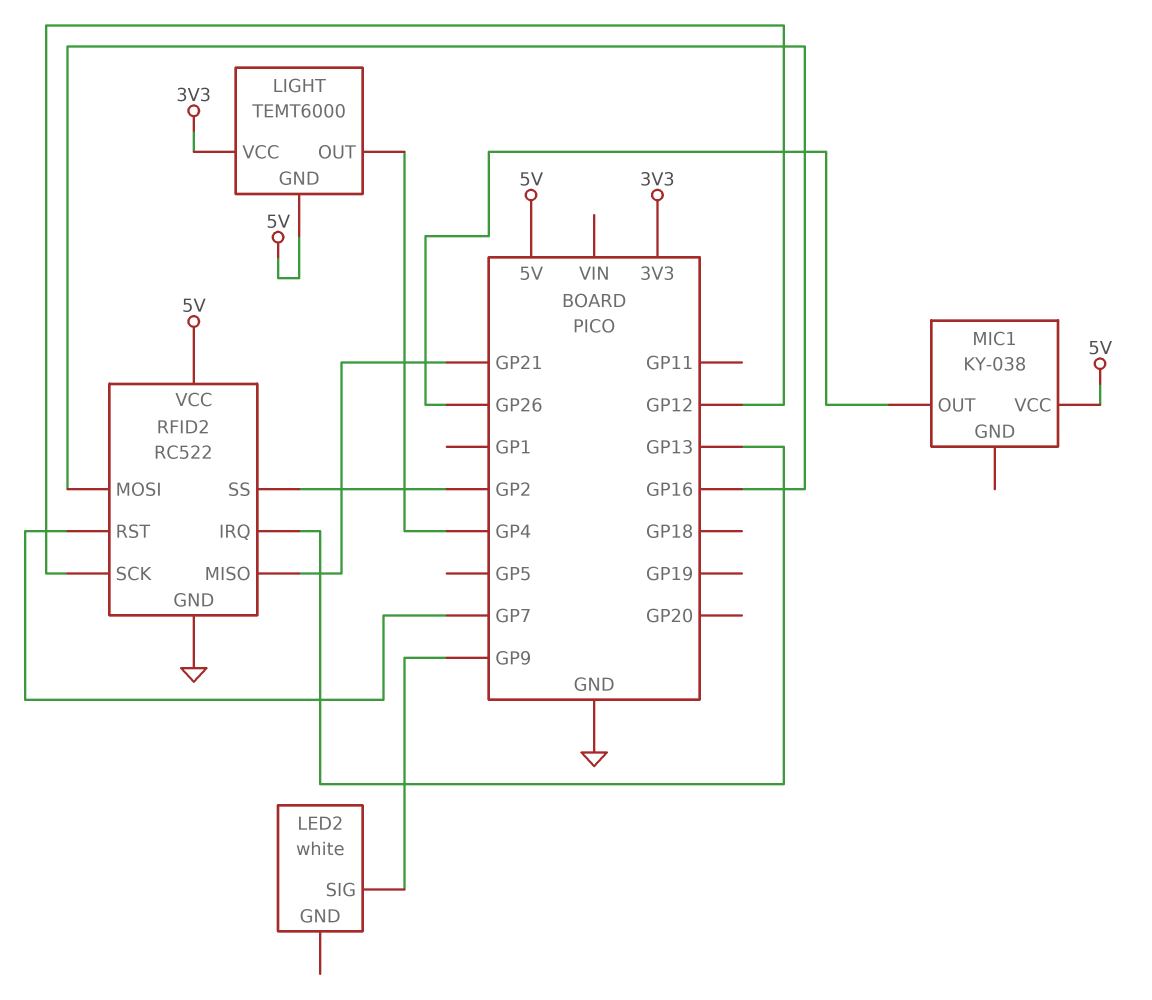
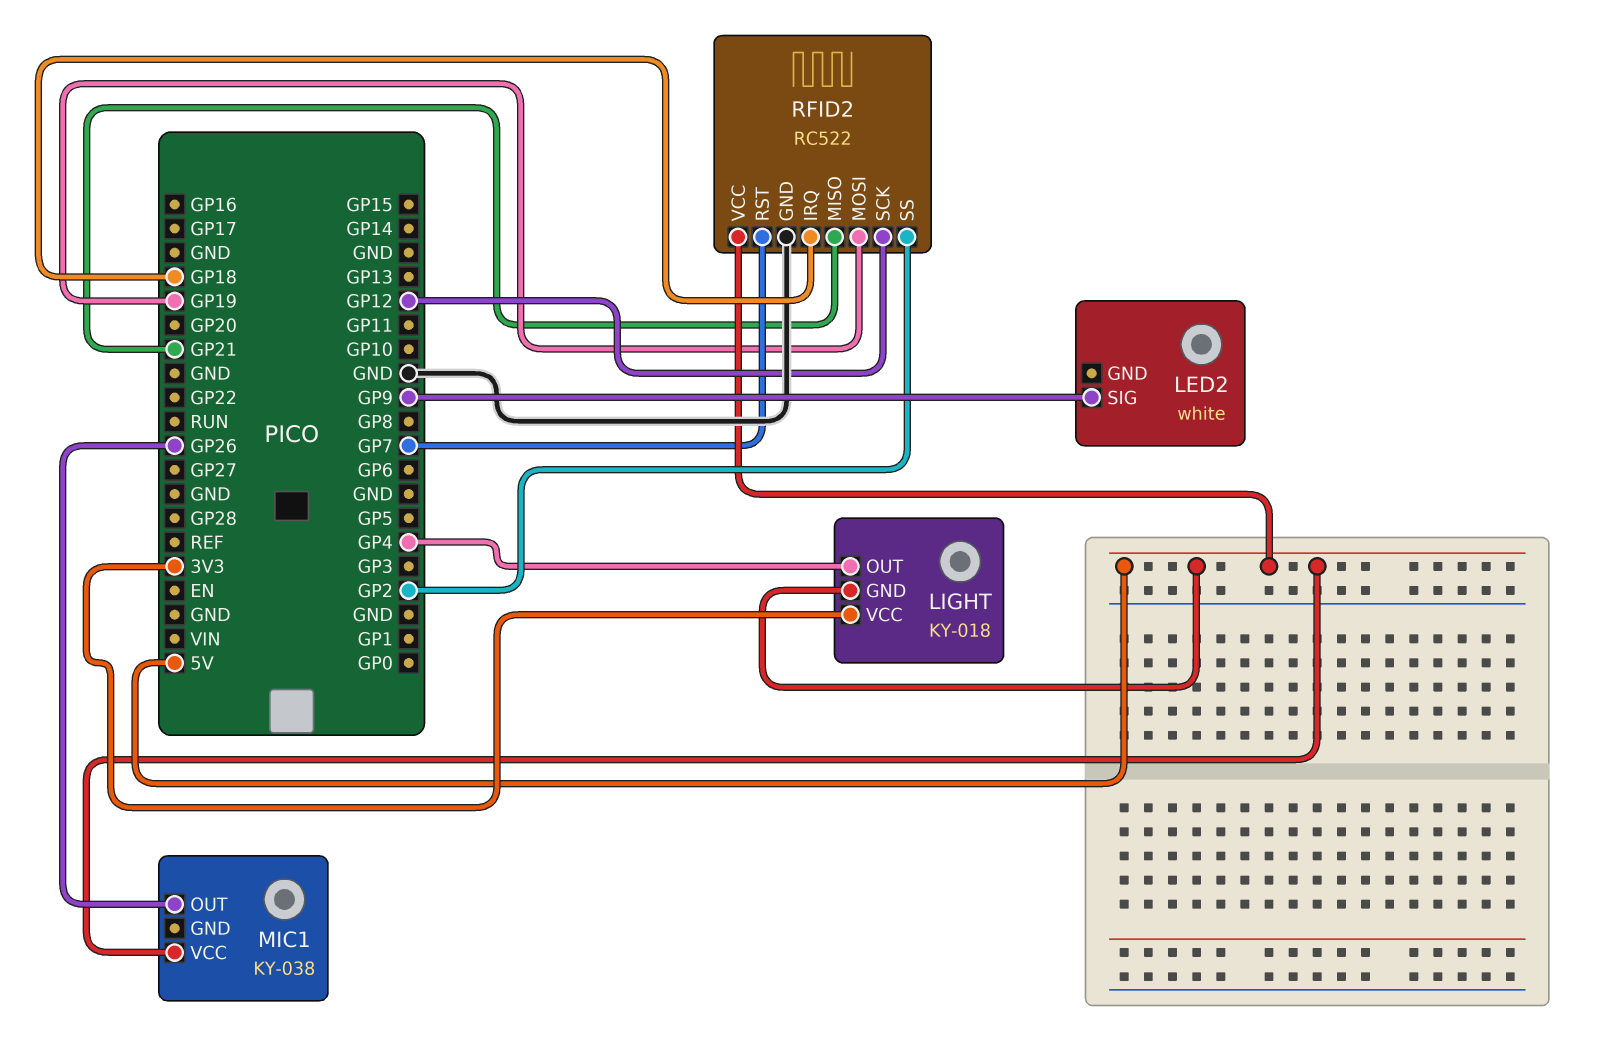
LIGHT: TEMT6000 -> KY-018
RFID2 pin IRQ: GP13 -> GP18
RFID2 pin MOSI: GP16 -> GP19

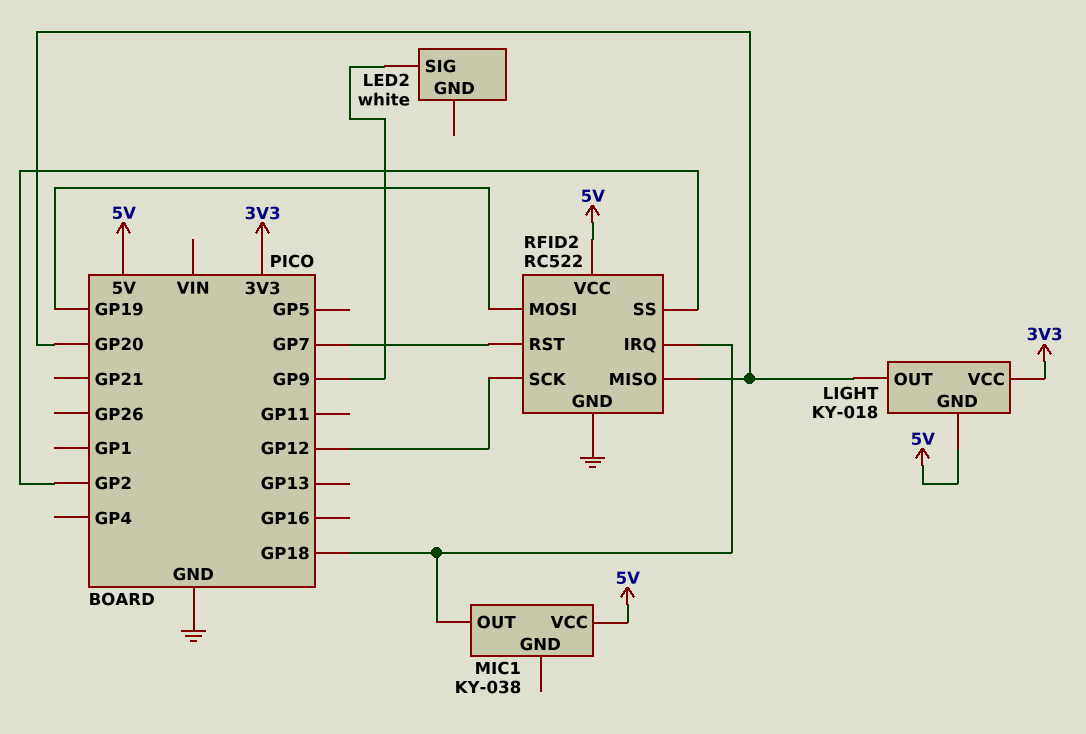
LIGHT pin OUT: GP4 -> GP20
MIC1 pin OUT: GP26 -> GP18
RFID2 pin MISO: GP21 -> GP20

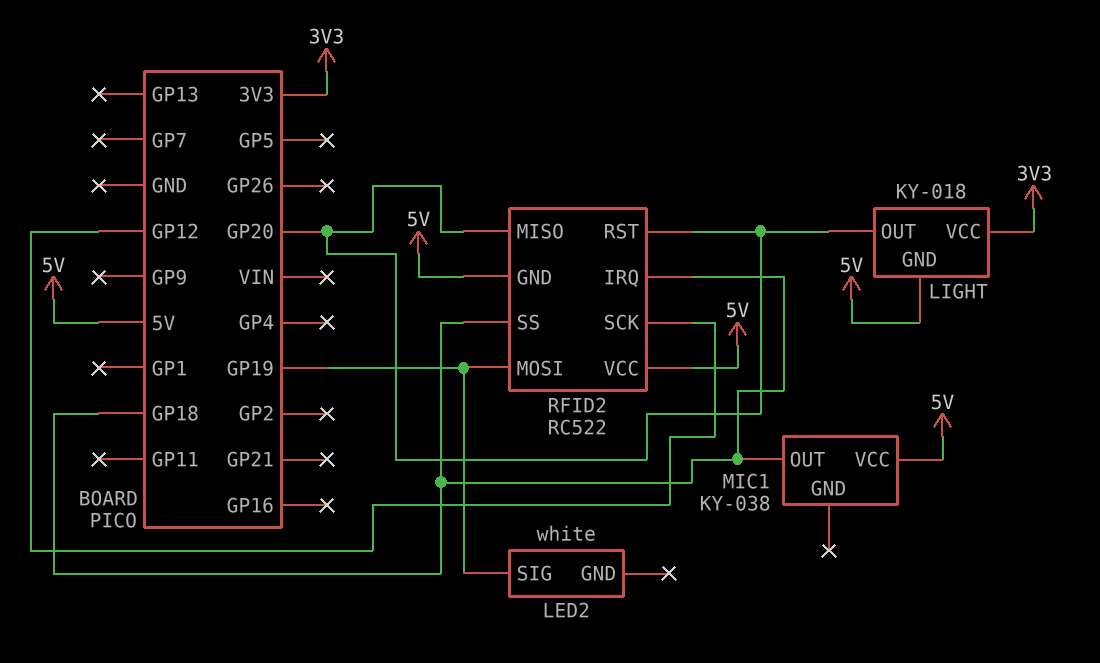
LED2 pin SIG: GP9 -> GP19
RFID2 pin GND: GND -> 5V
RFID2 pin RST: GP7 -> GP20
RFID2 pin SS: GP2 -> GP18

